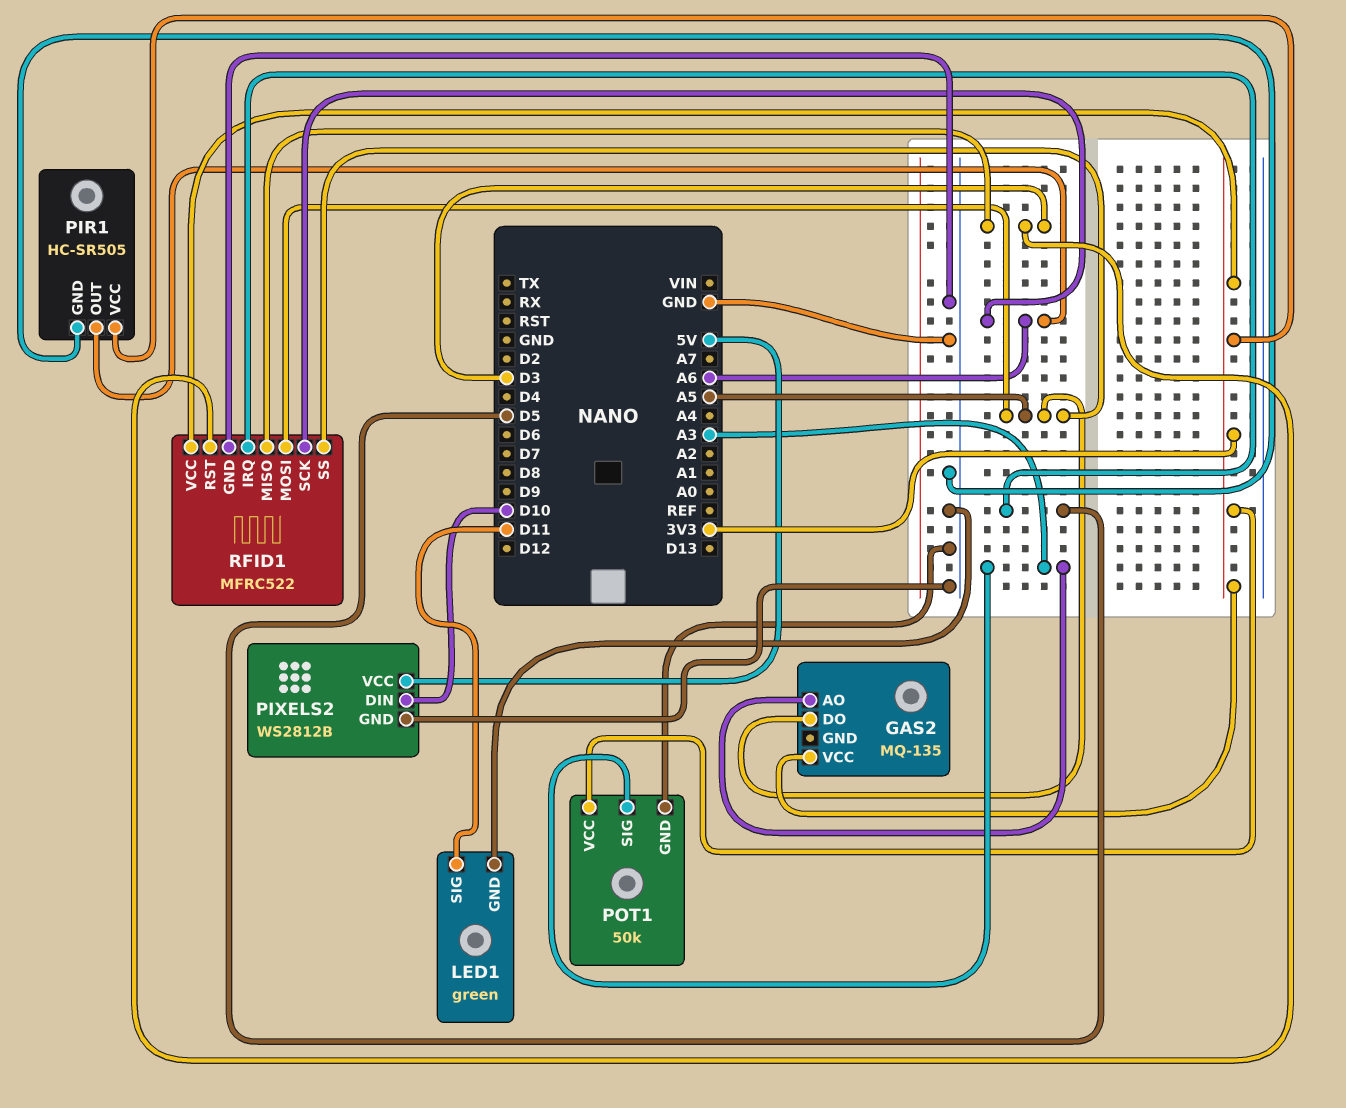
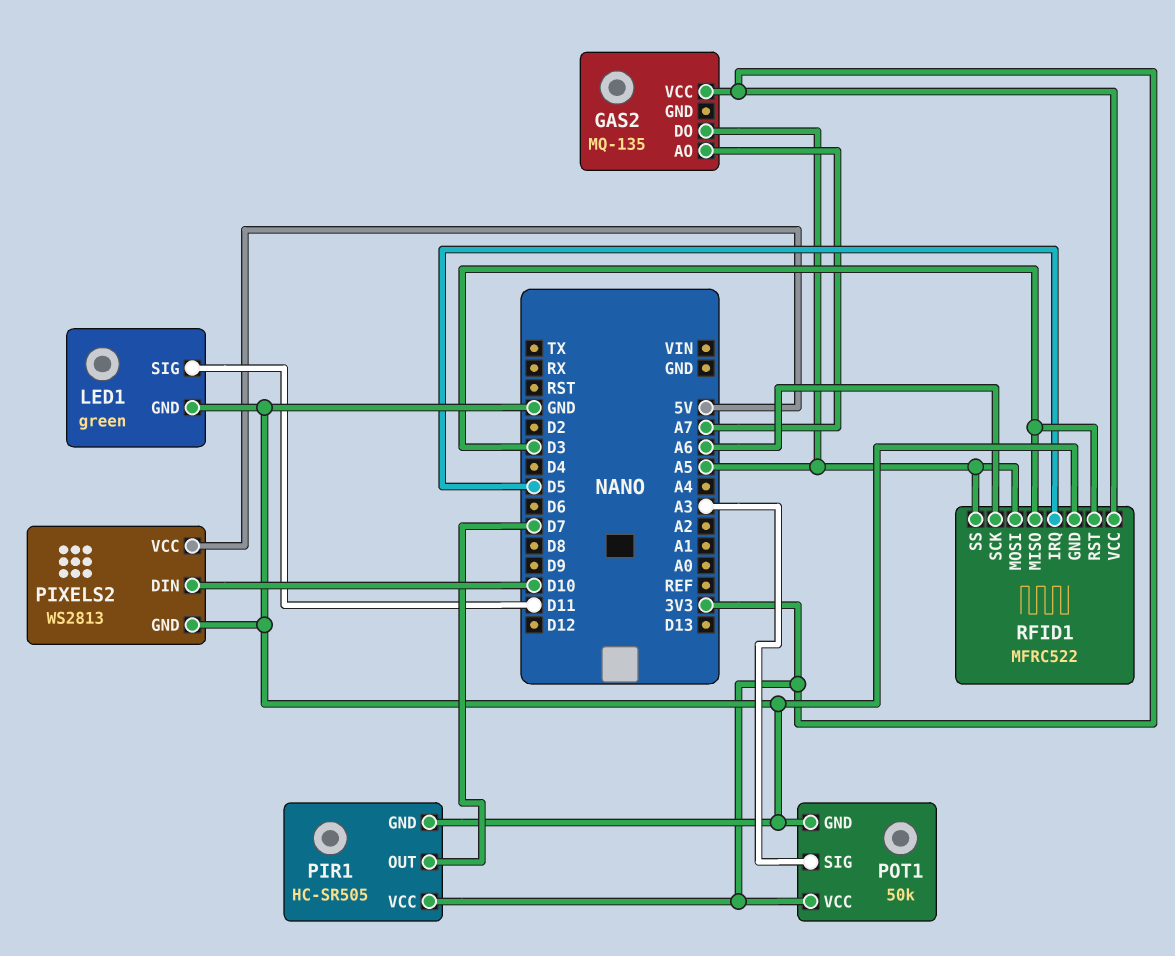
GAS2 pin AO: A3 -> A7
PIR1 pin OUT: A6 -> D7
PIXELS2: WS2812B -> WS2813

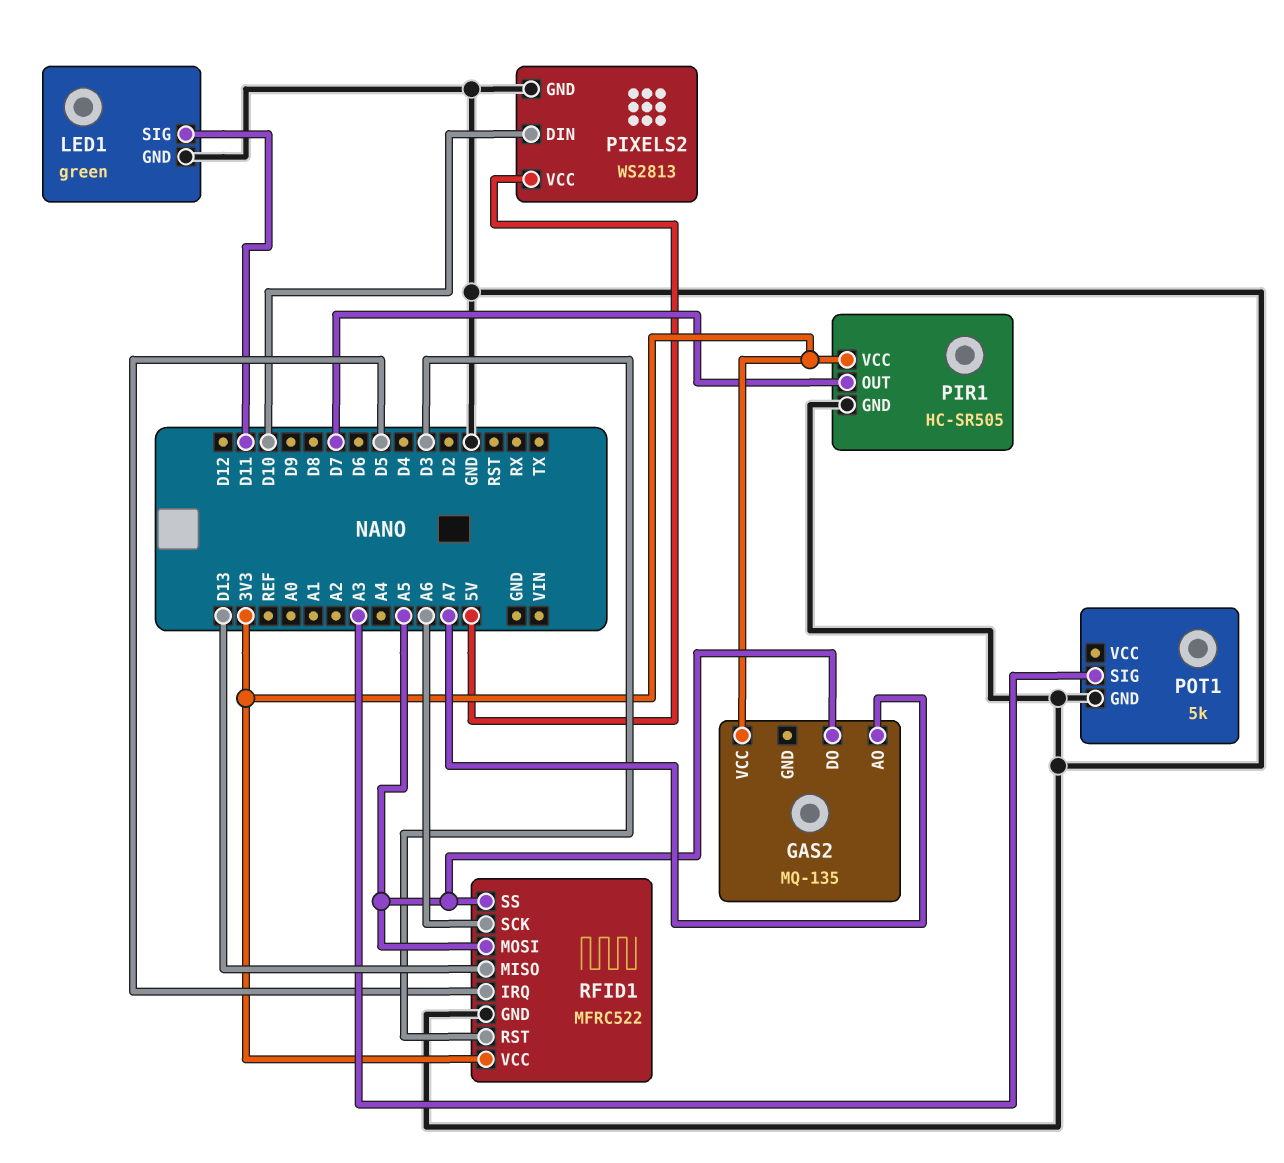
POT1: 50k -> 5k
POT1 pin VCC: 3V3 -> none
RFID1 pin MISO: D3 -> D13

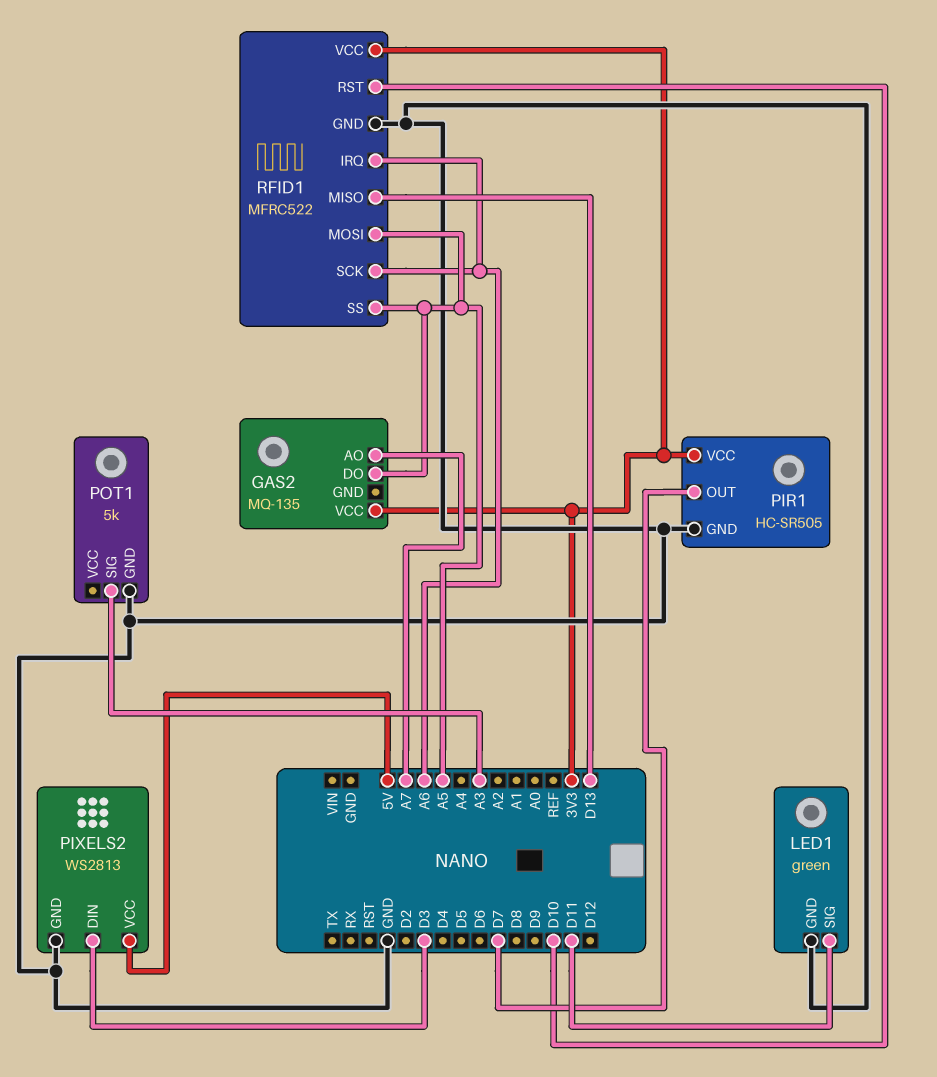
PIXELS2 pin DIN: D10 -> D3
RFID1 pin IRQ: D5 -> A6
RFID1 pin RST: D3 -> D10

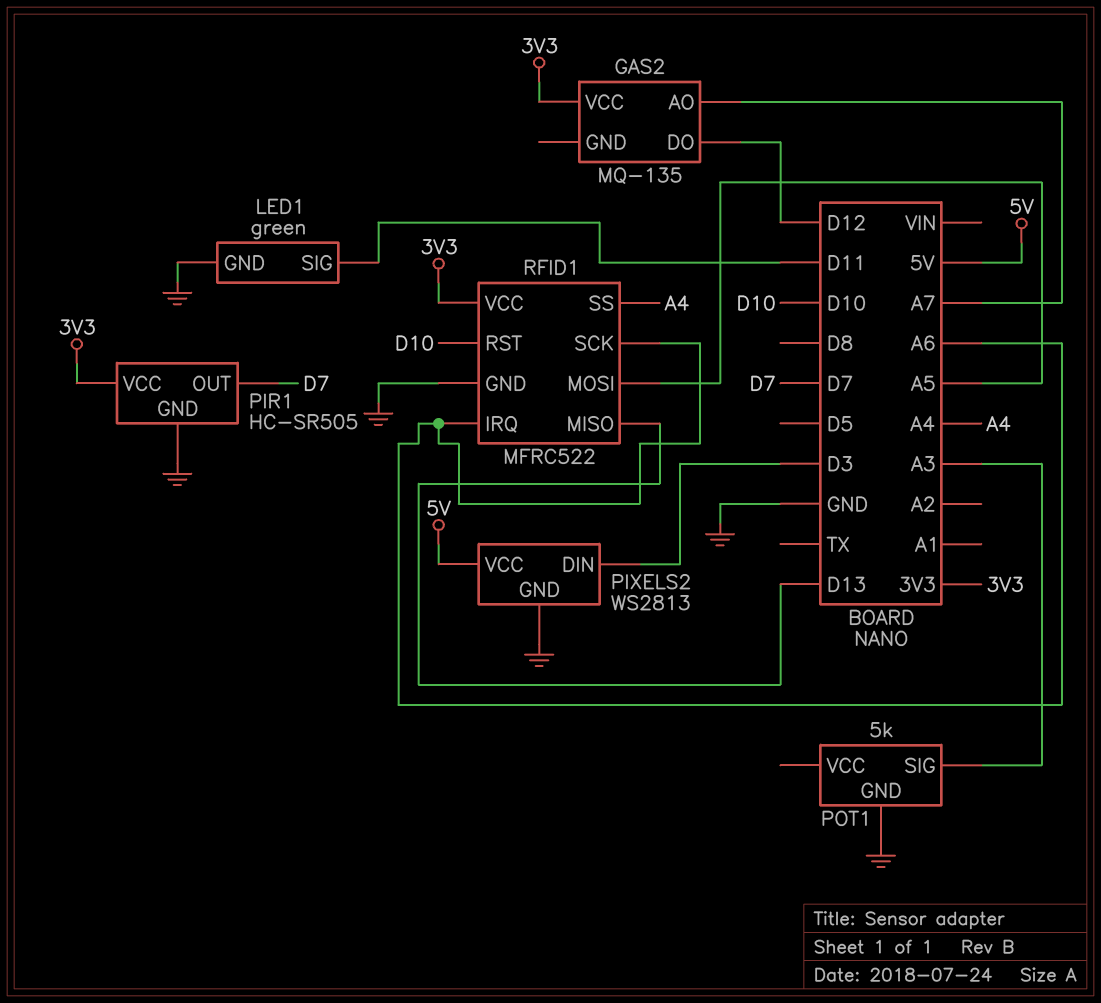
GAS2 pin DO: A5 -> D12
RFID1 pin SS: A5 -> A4

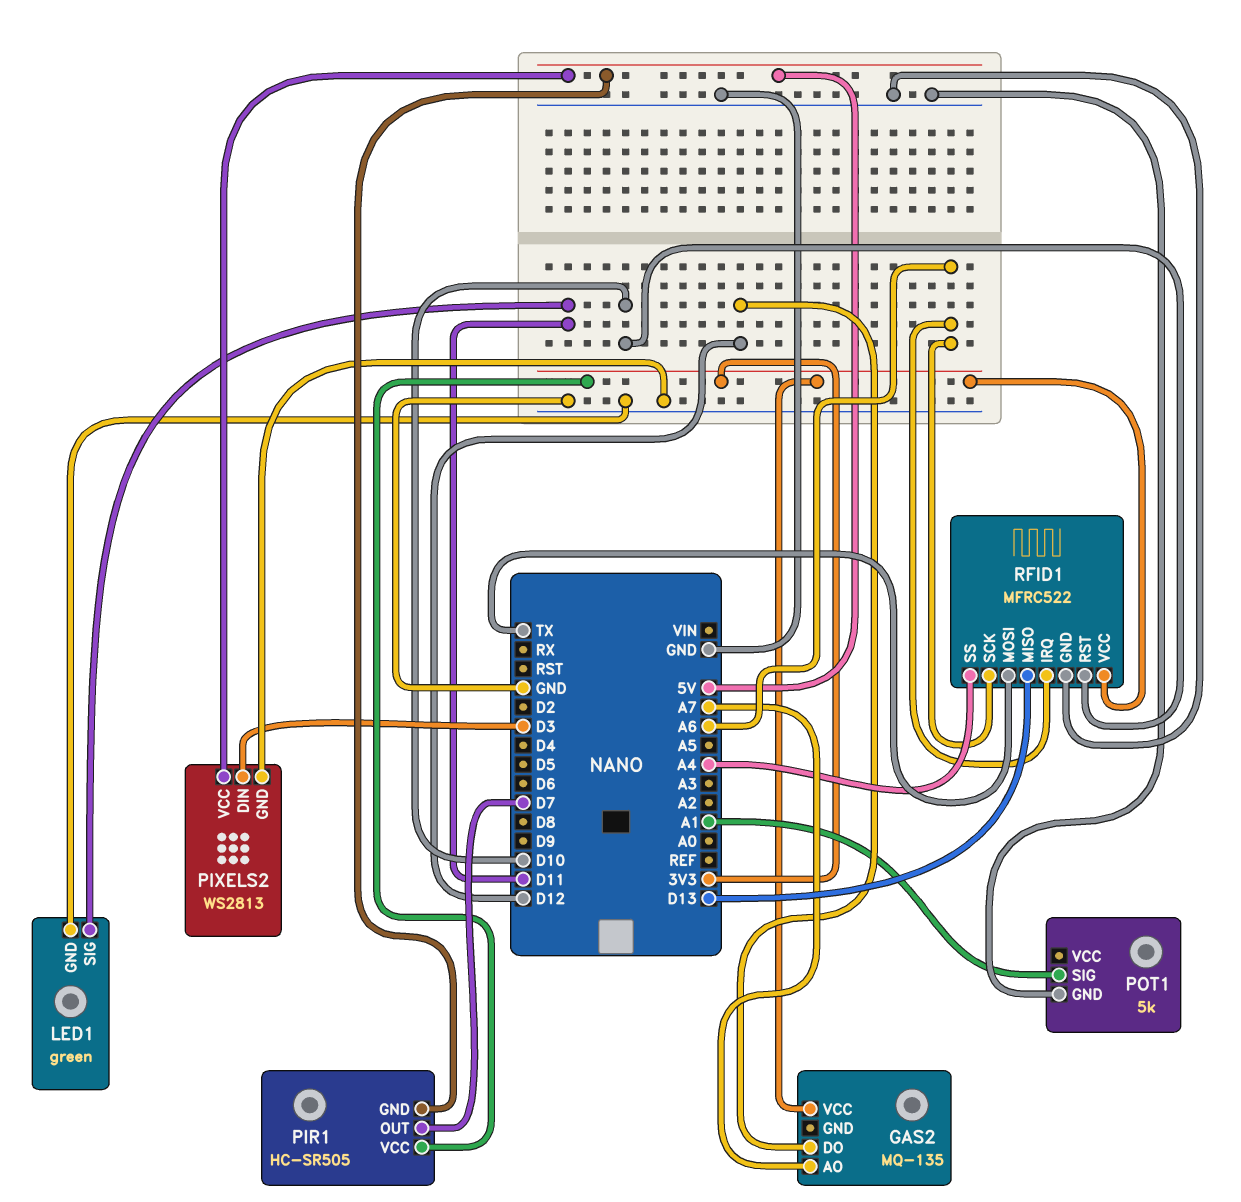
PIR1 pin GND: GND -> 5V
POT1 pin SIG: A3 -> A1
RFID1 pin MOSI: A5 -> TX

